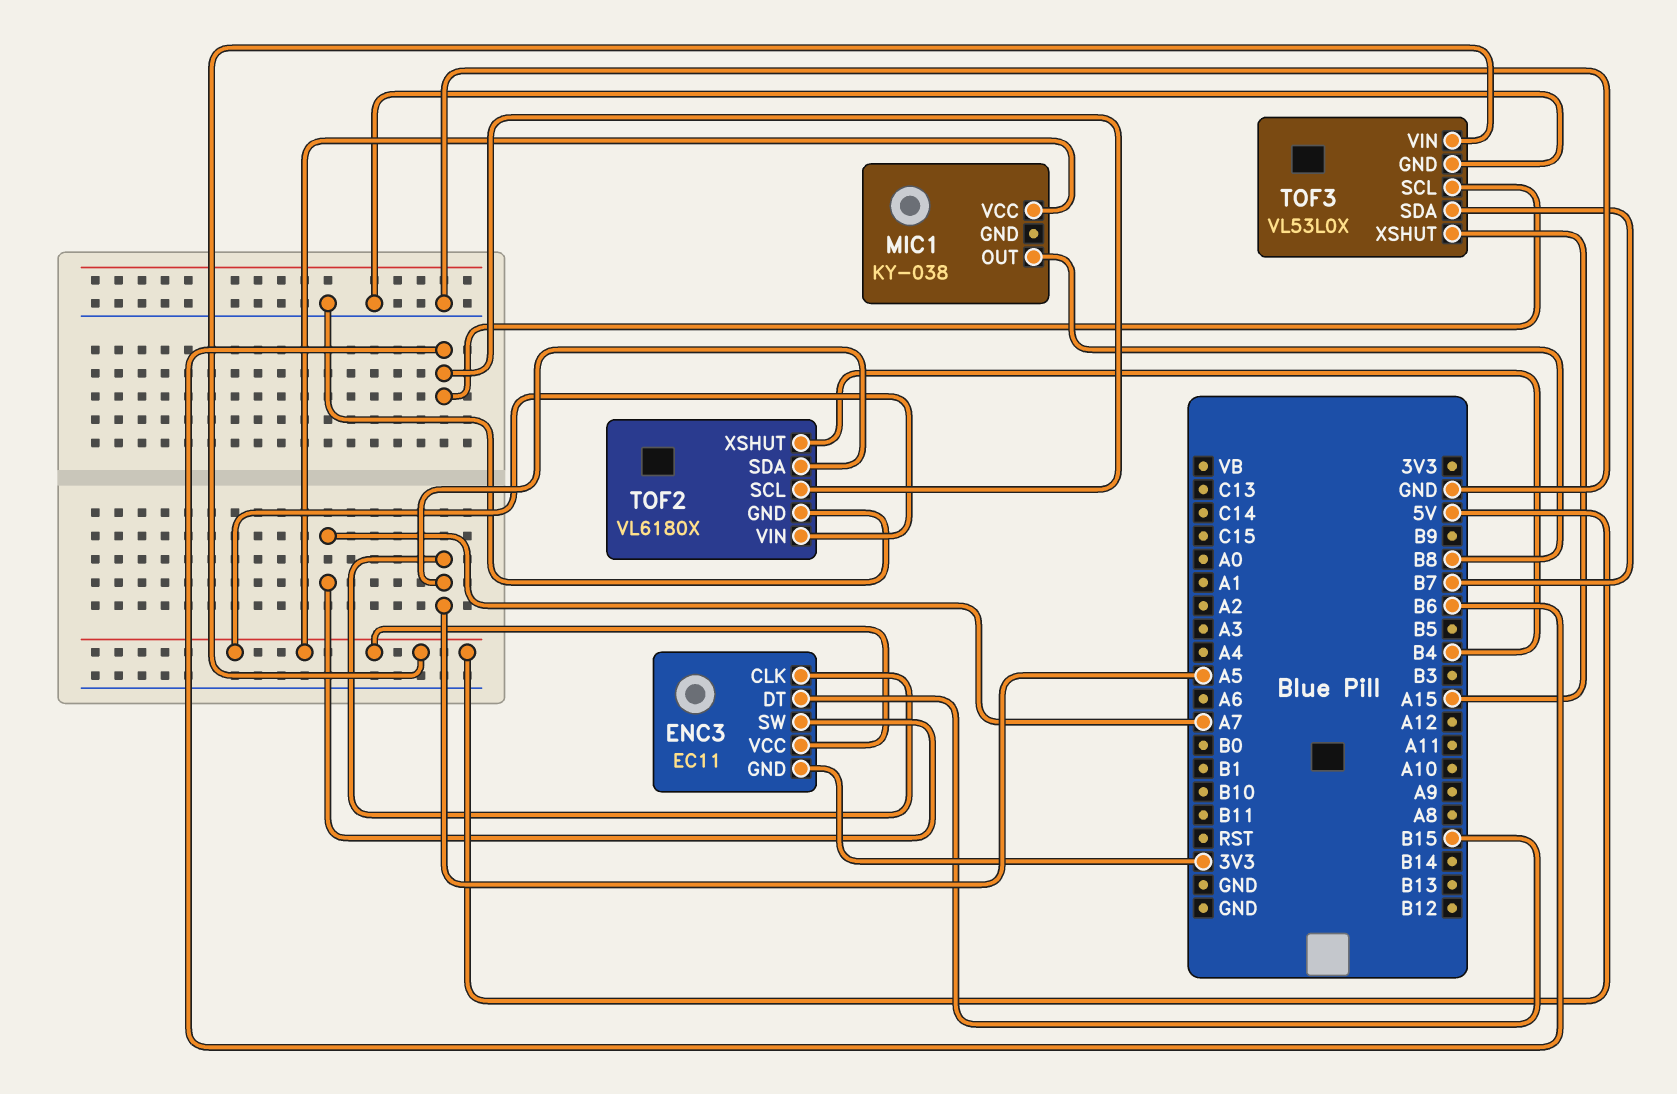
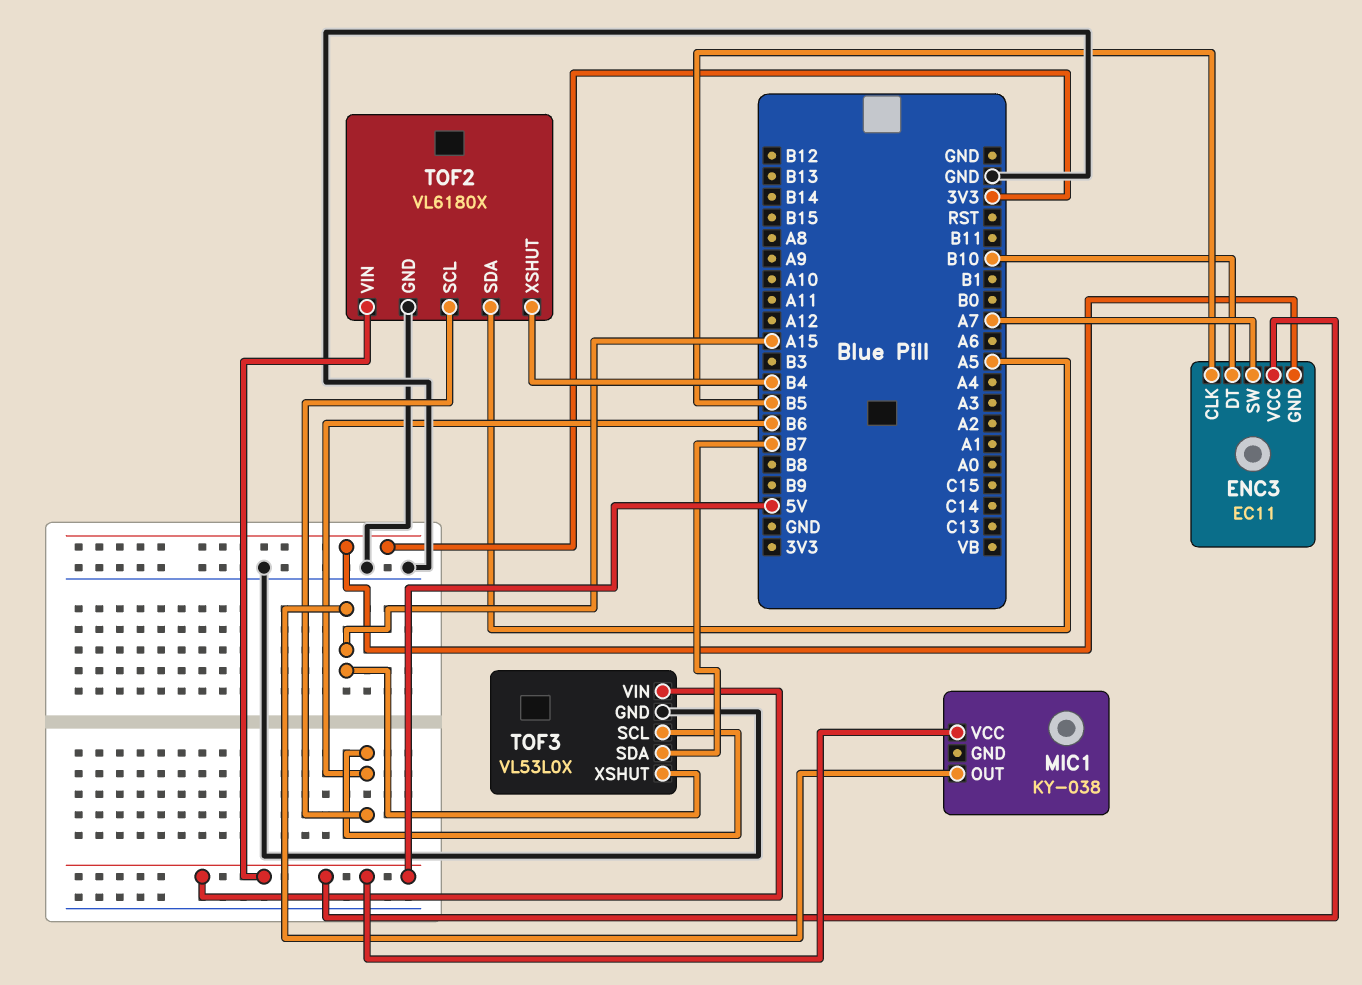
ENC3 pin CLK: A5 -> B5
ENC3 pin DT: B15 -> B10
MIC1 pin OUT: B8 -> A15

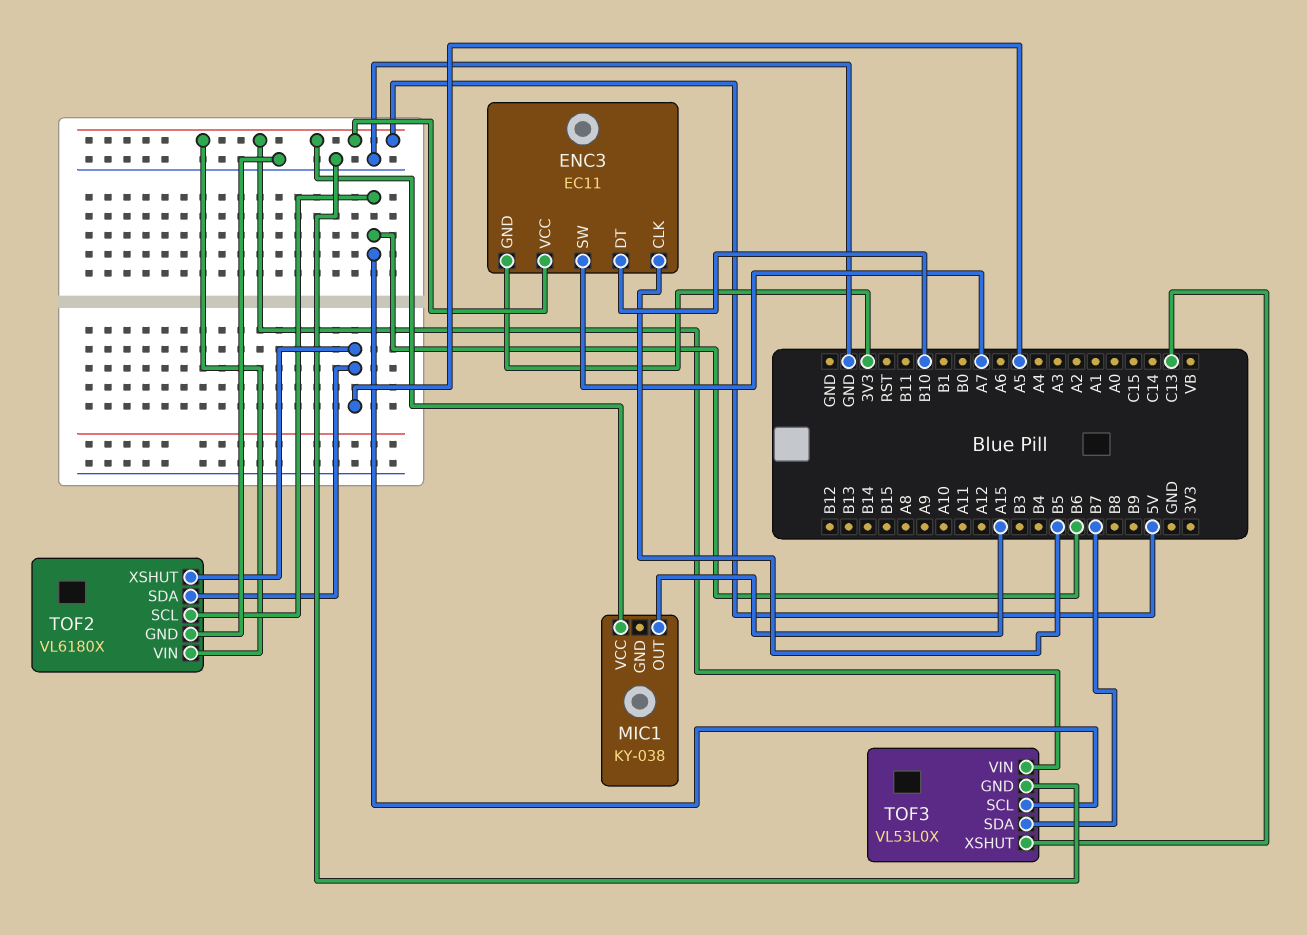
TOF2 pin XSHUT: B4 -> A5
TOF3 pin XSHUT: A15 -> C13

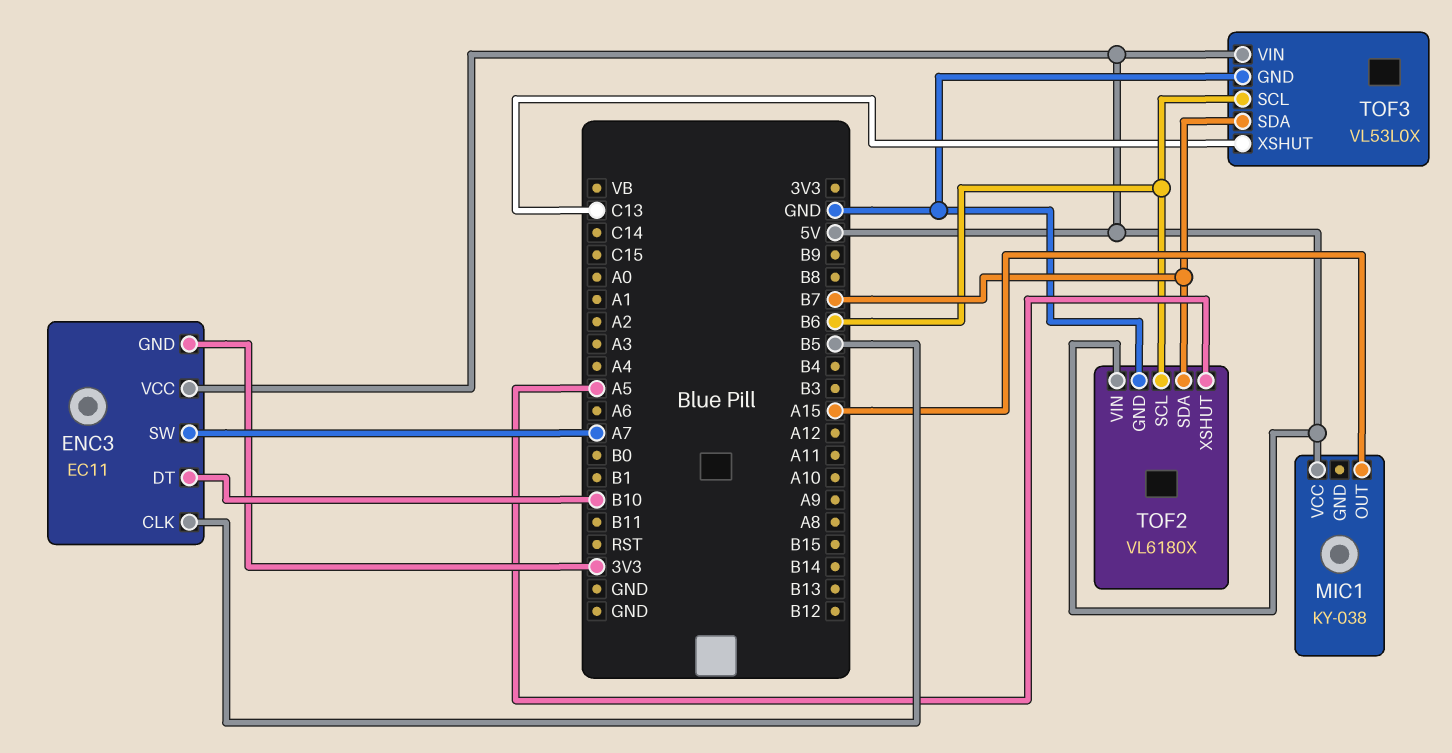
TOF2 pin SDA: A5 -> B7

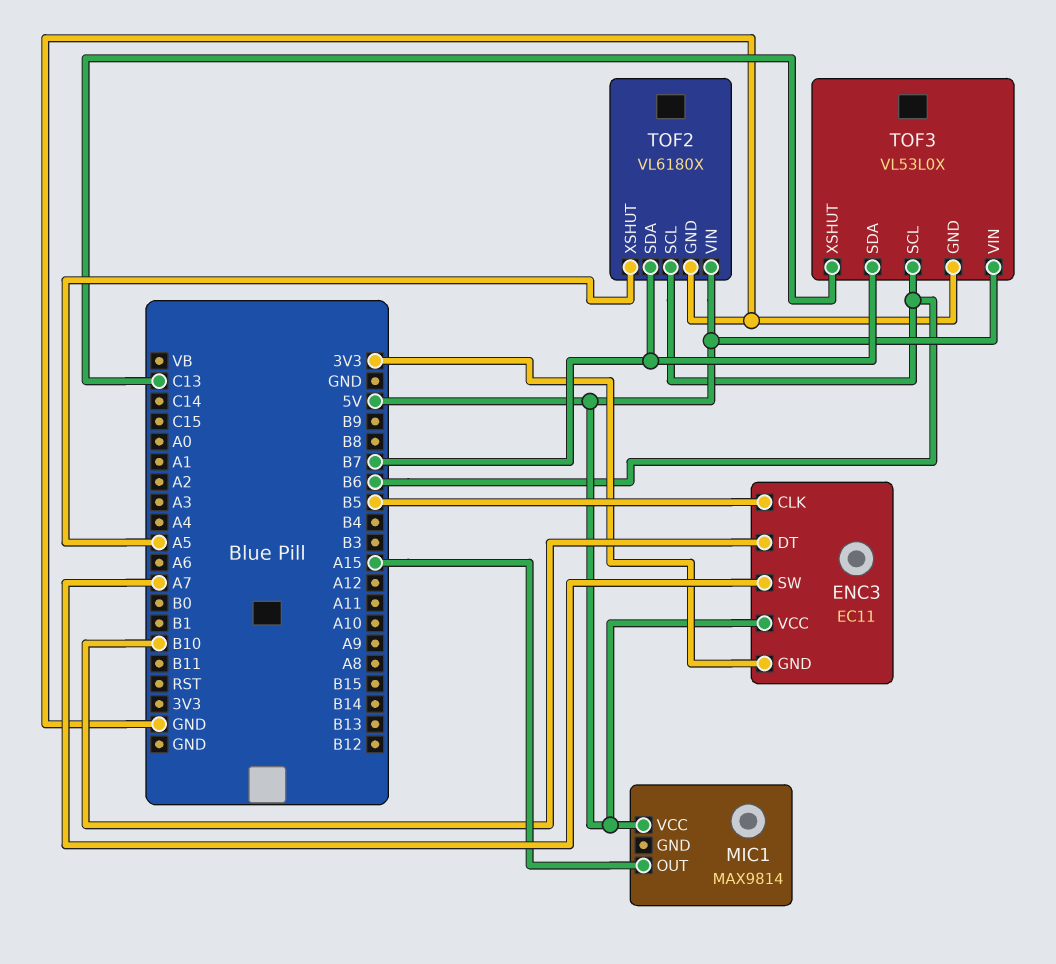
MIC1: KY-038 -> MAX9814

